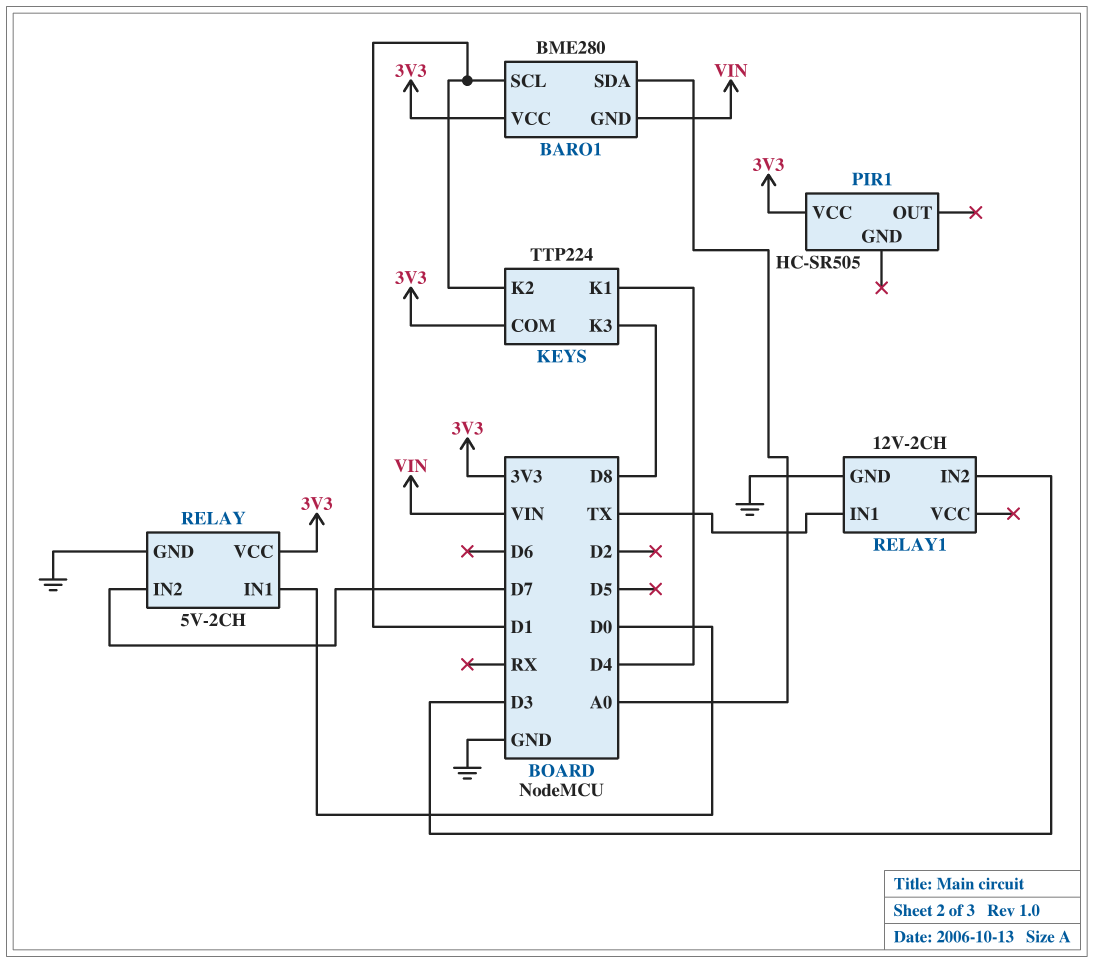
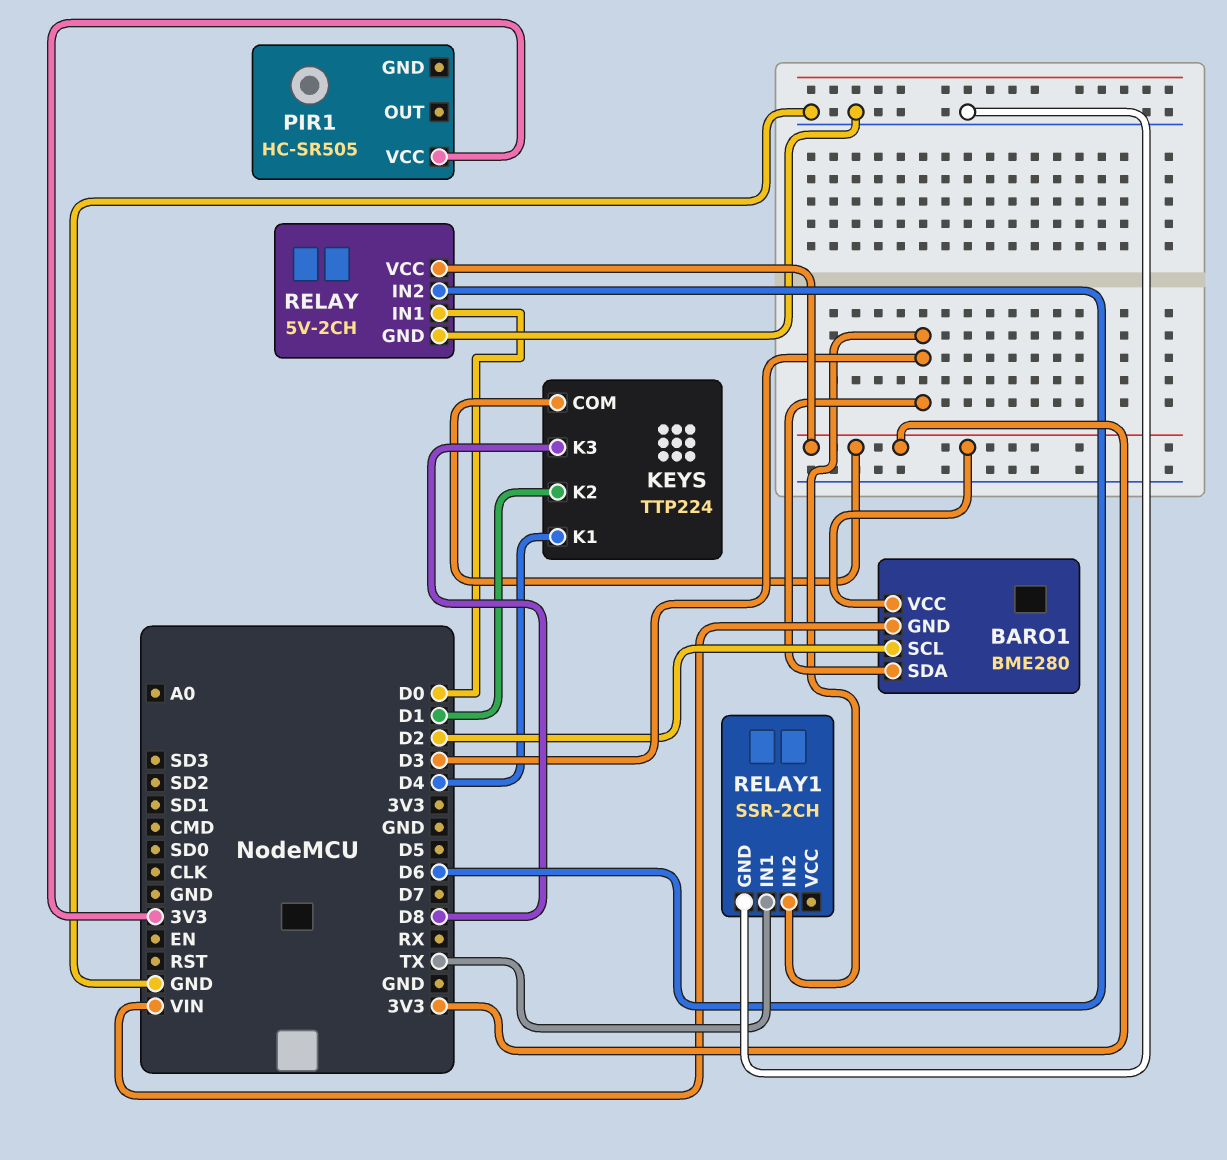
BARO1 pin SCL: D1 -> D2
BARO1 pin SDA: A0 -> D3
RELAY pin IN2: D7 -> D6
RELAY1: 12V-2CH -> SSR-2CH

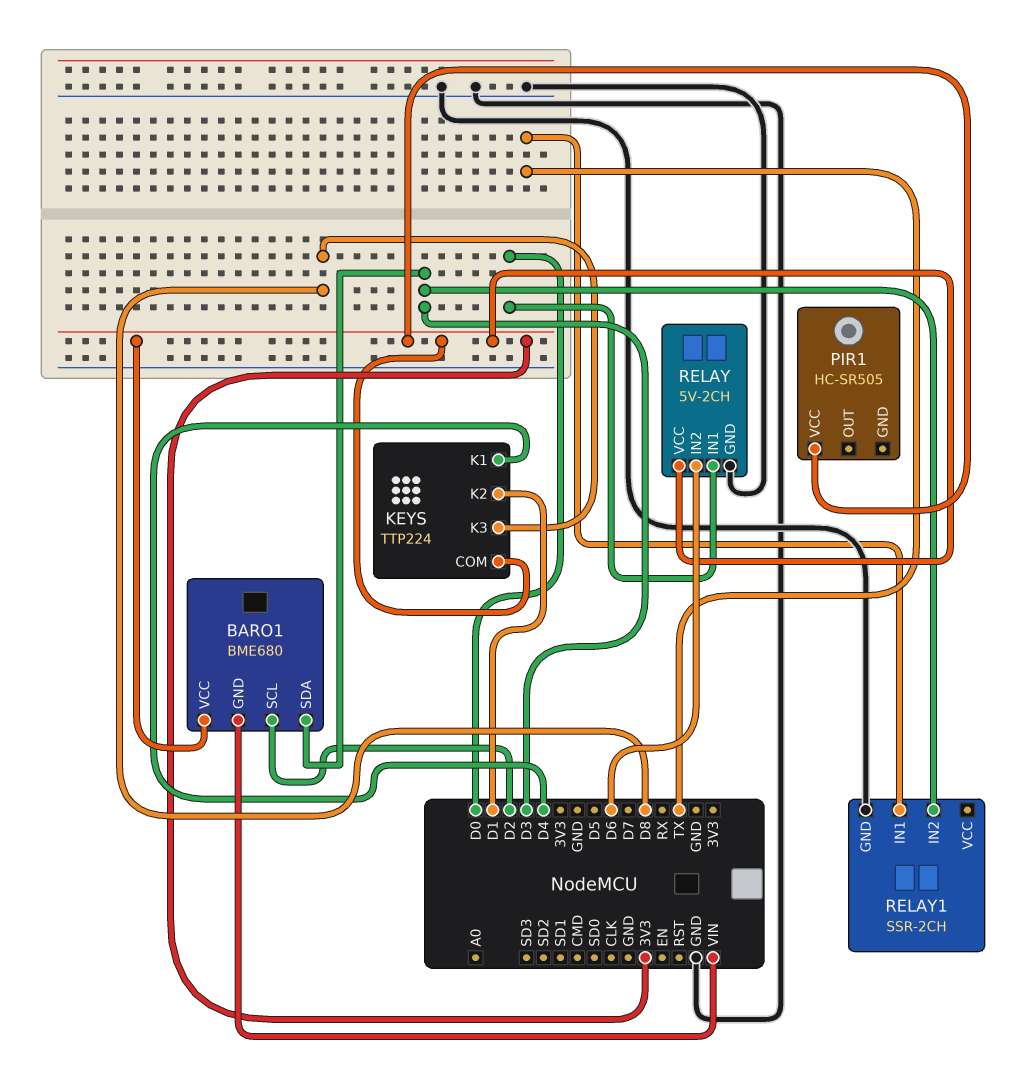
BARO1: BME280 -> BME680

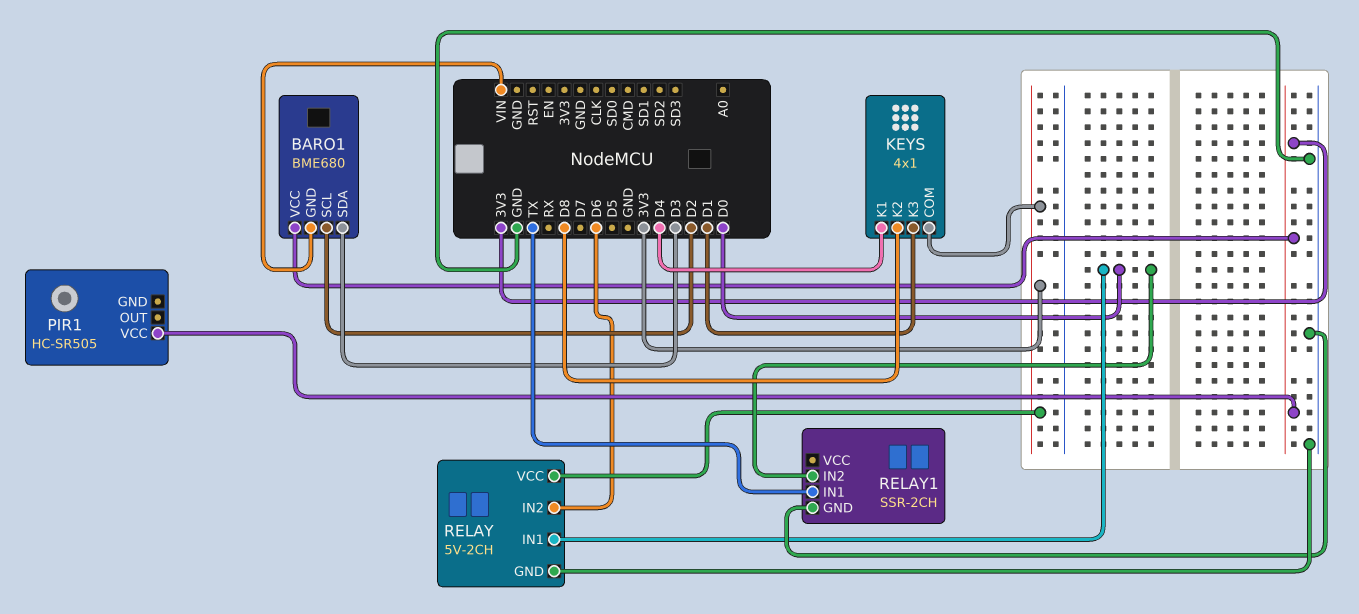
KEYS: TTP224 -> 4x1
KEYS pin K2: D1 -> D8
KEYS pin K3: D8 -> D1
RELAY1 pin IN2: D3 -> D0

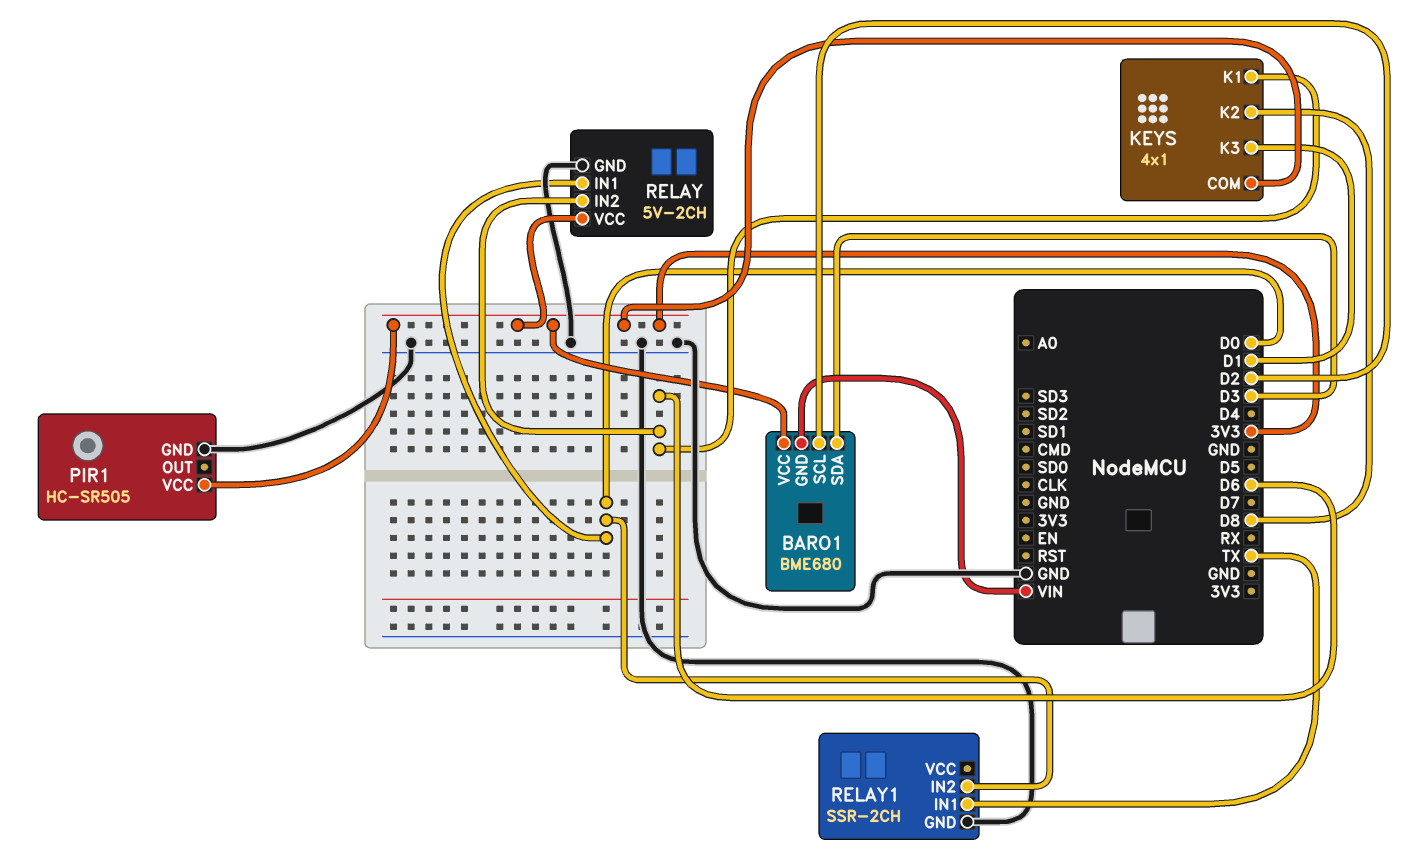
KEYS pin K1: D4 -> D6
PIR1 pin GND: none -> GND

